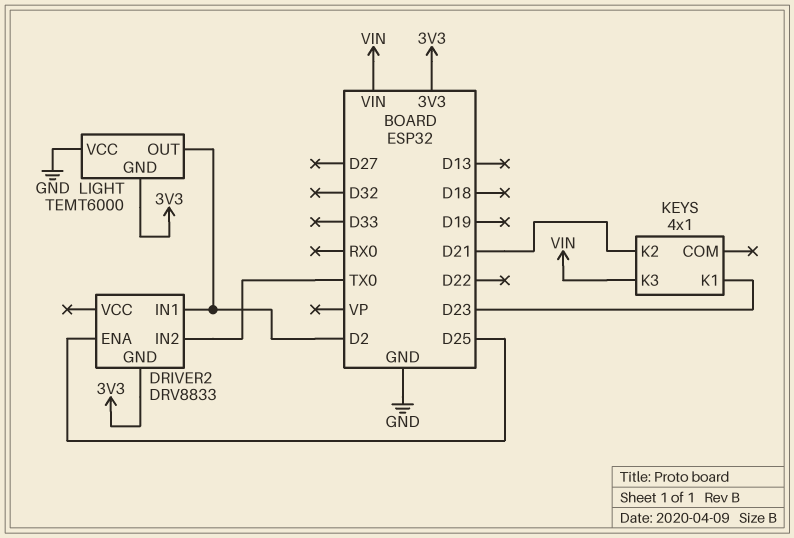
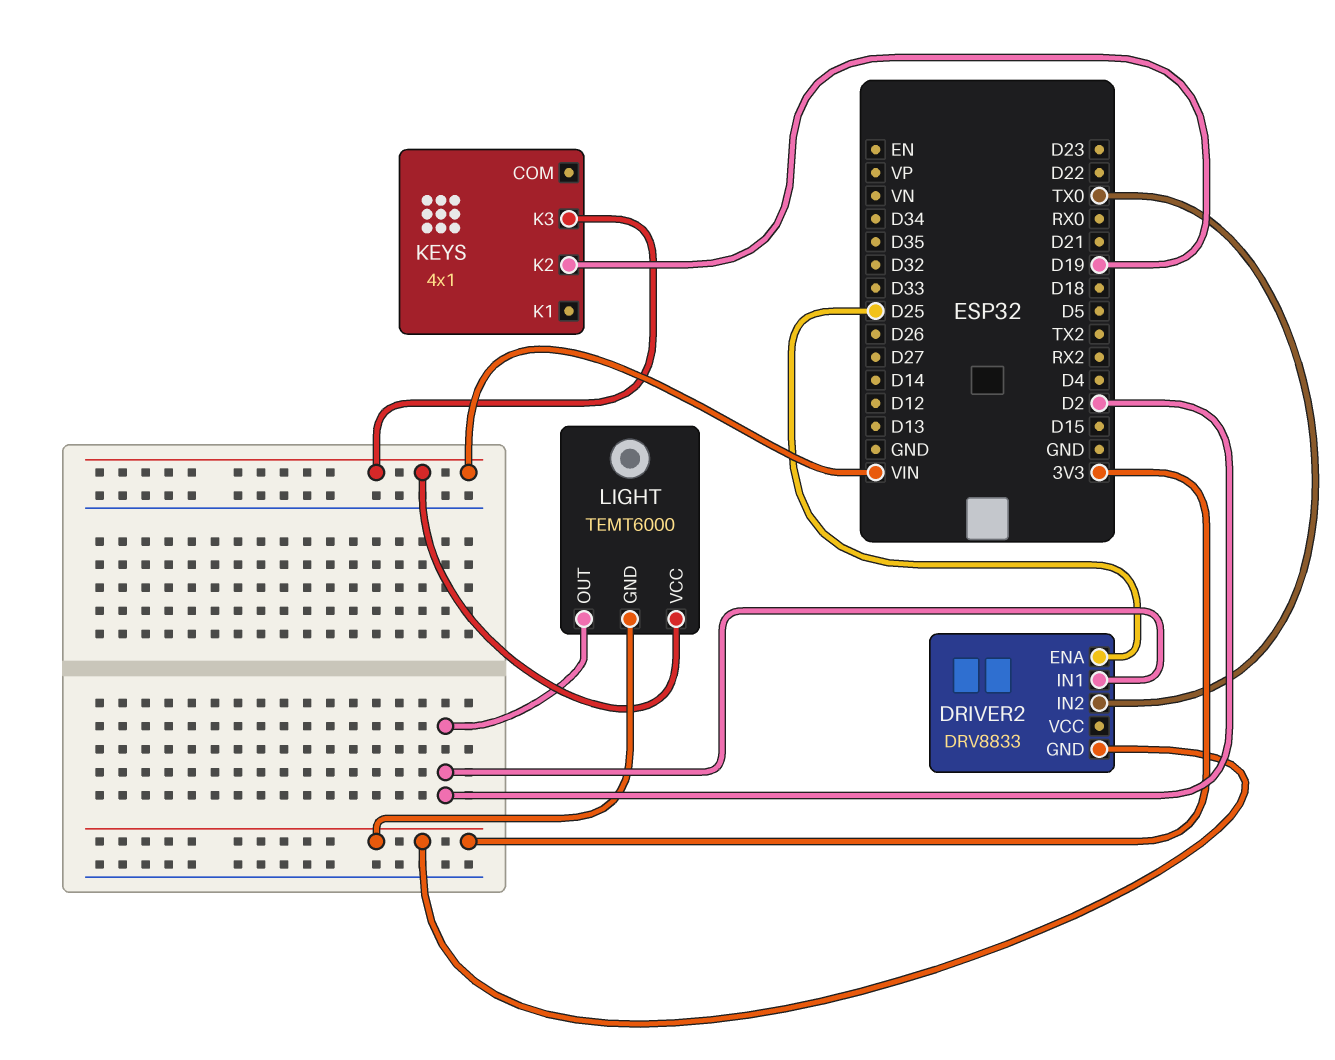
KEYS pin K1: D23 -> none
KEYS pin K2: D21 -> D19
LIGHT pin VCC: GND -> VIN

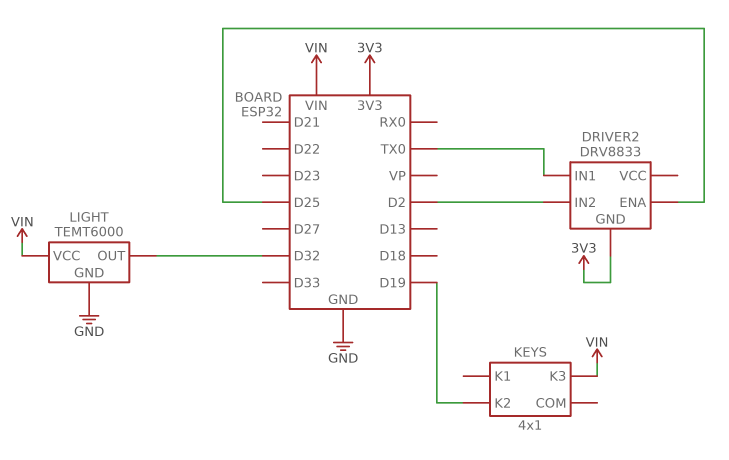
DRIVER2 pin IN1: D2 -> TX0
DRIVER2 pin IN2: TX0 -> D2
LIGHT pin GND: 3V3 -> GND
LIGHT pin OUT: D2 -> D32

